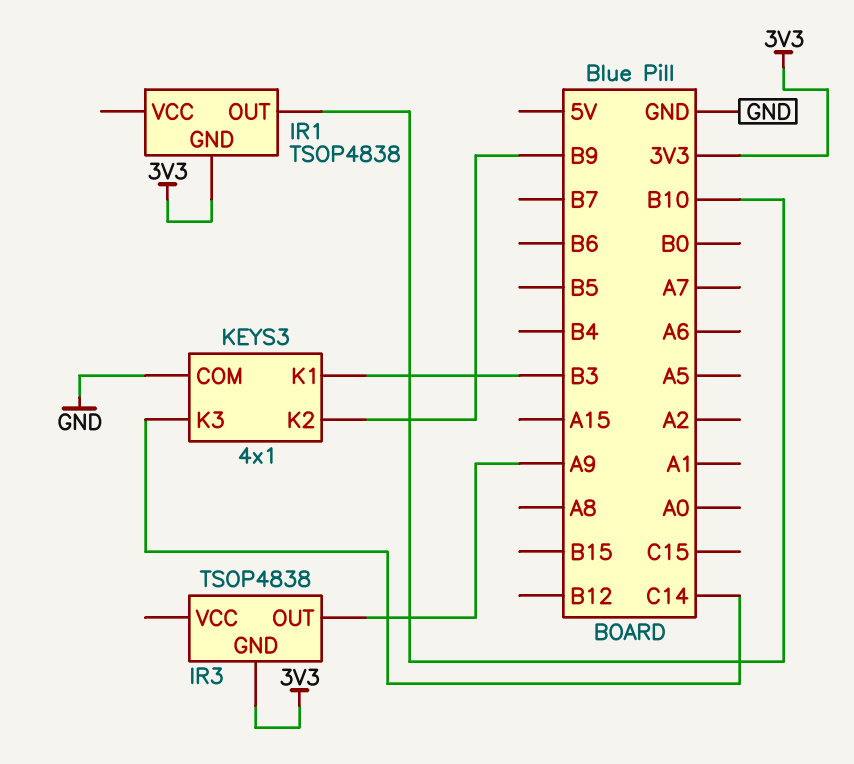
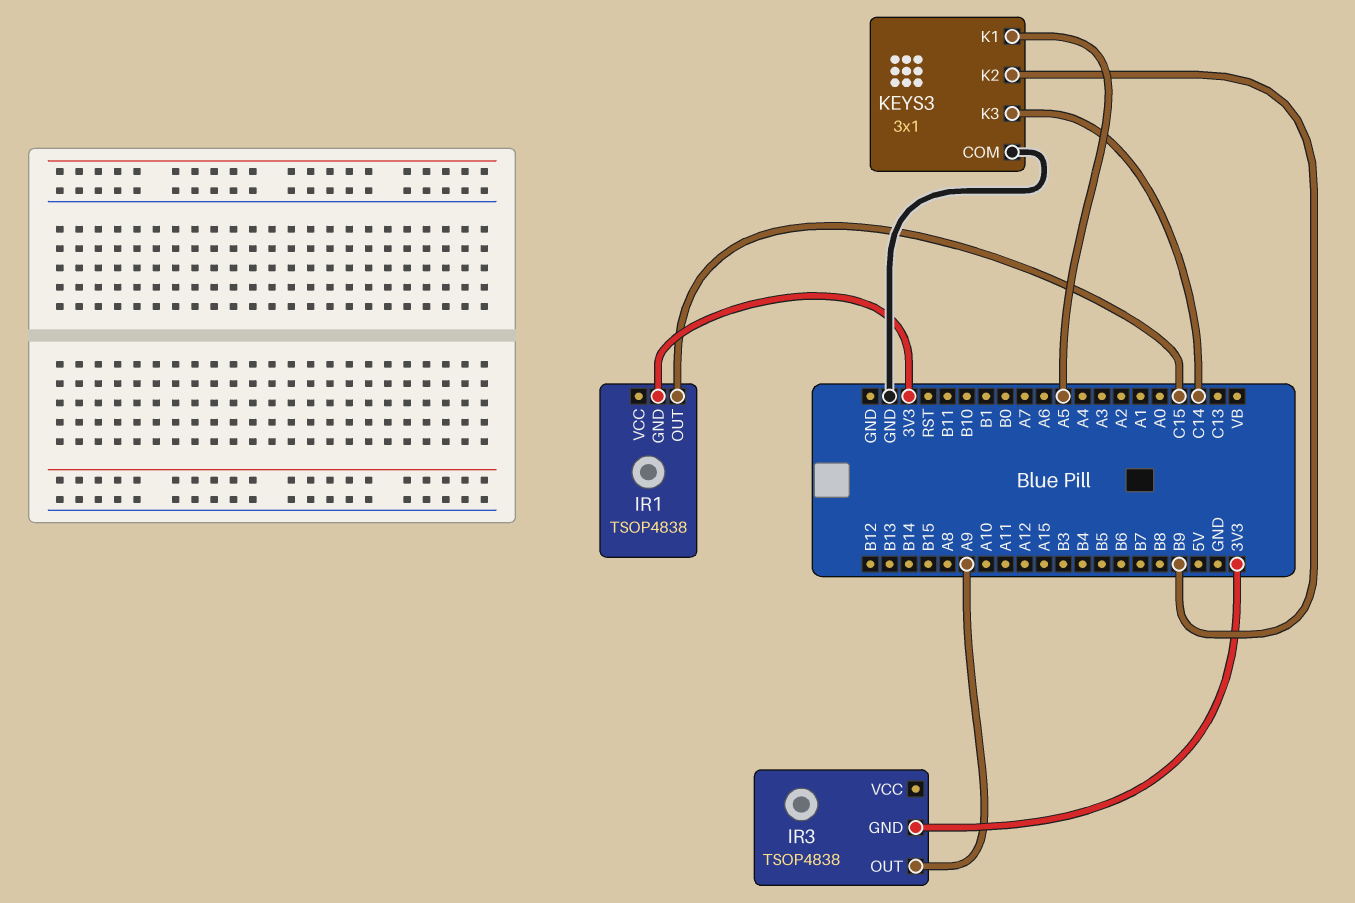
IR1 pin OUT: B10 -> C15
KEYS3: 4x1 -> 3x1
KEYS3 pin K1: B3 -> A5

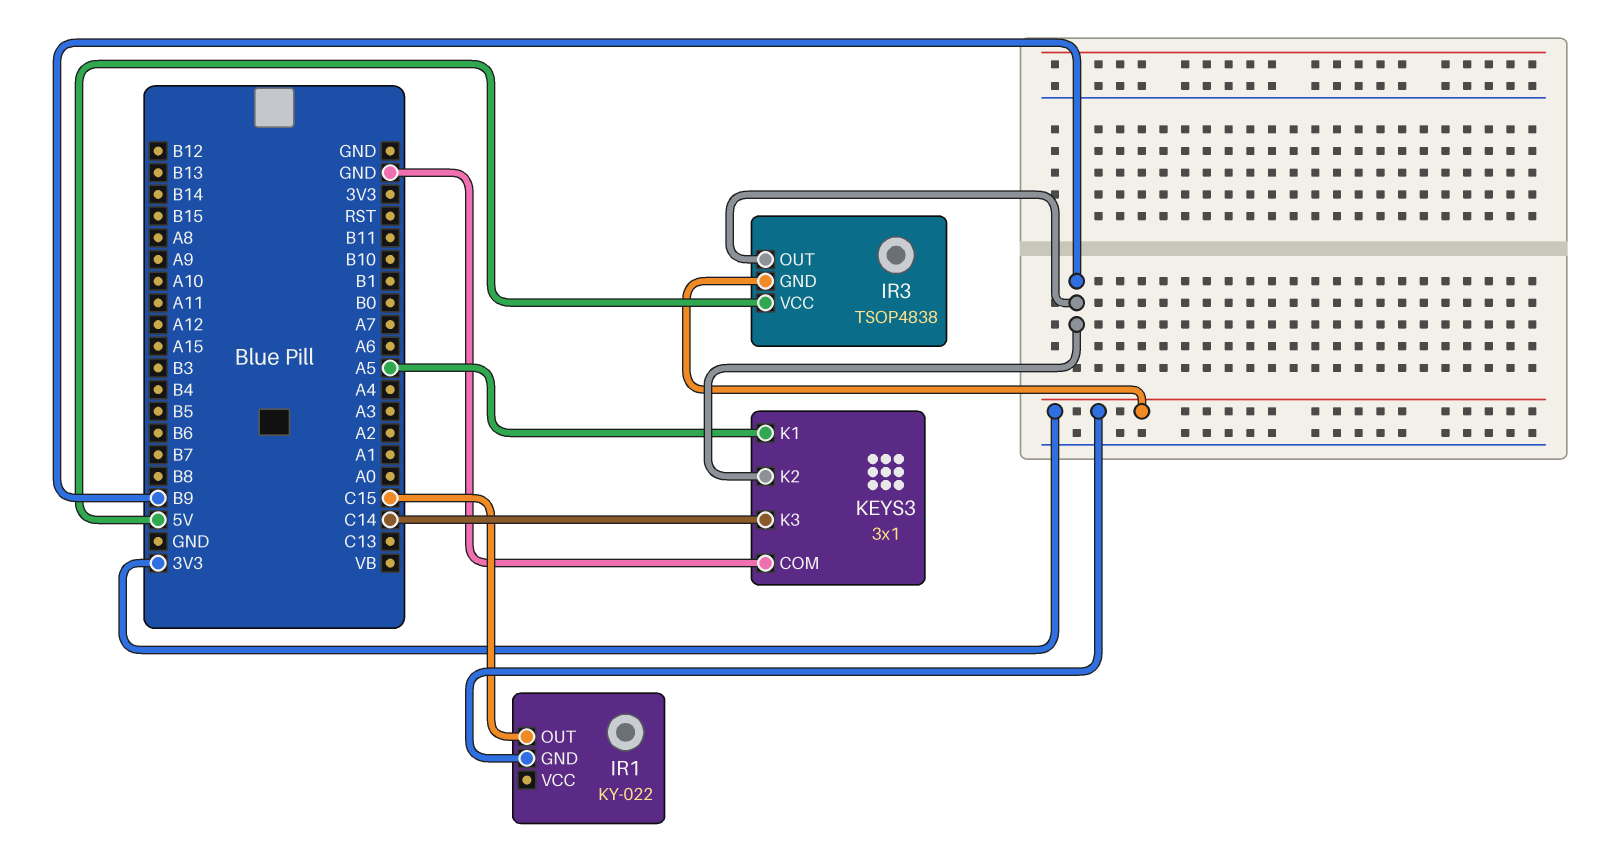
IR1: TSOP4838 -> KY-022
IR3 pin OUT: A9 -> B9
IR3 pin VCC: none -> 5V

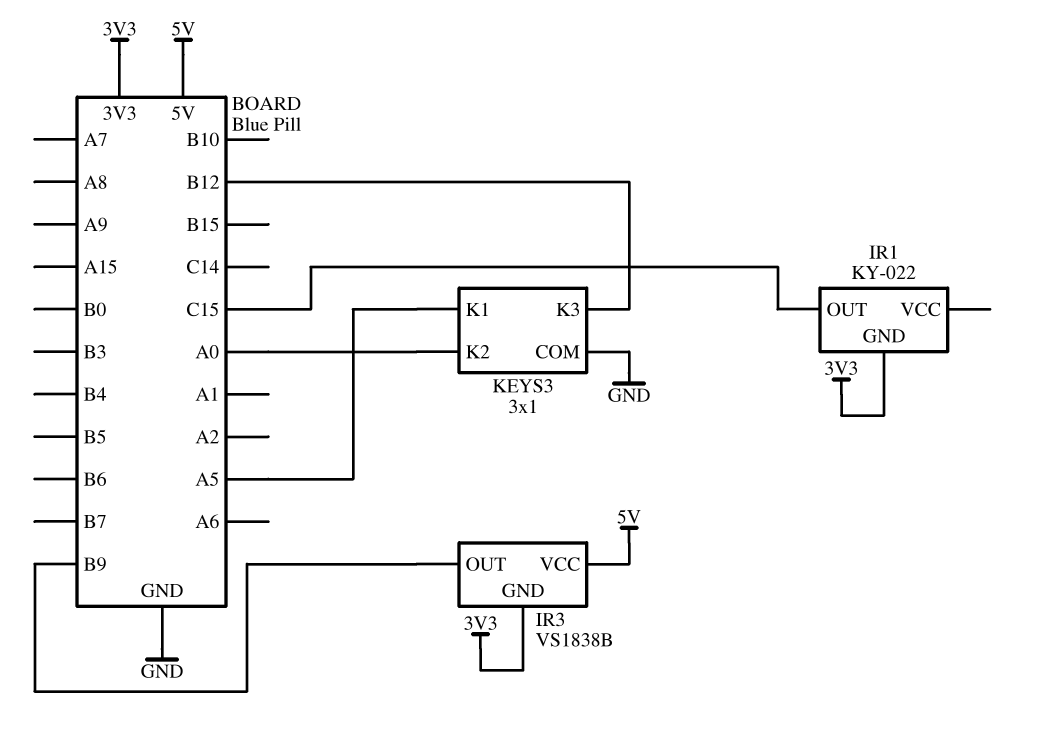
IR3: TSOP4838 -> VS1838B
KEYS3 pin K2: B9 -> A0
KEYS3 pin K3: C14 -> B12

